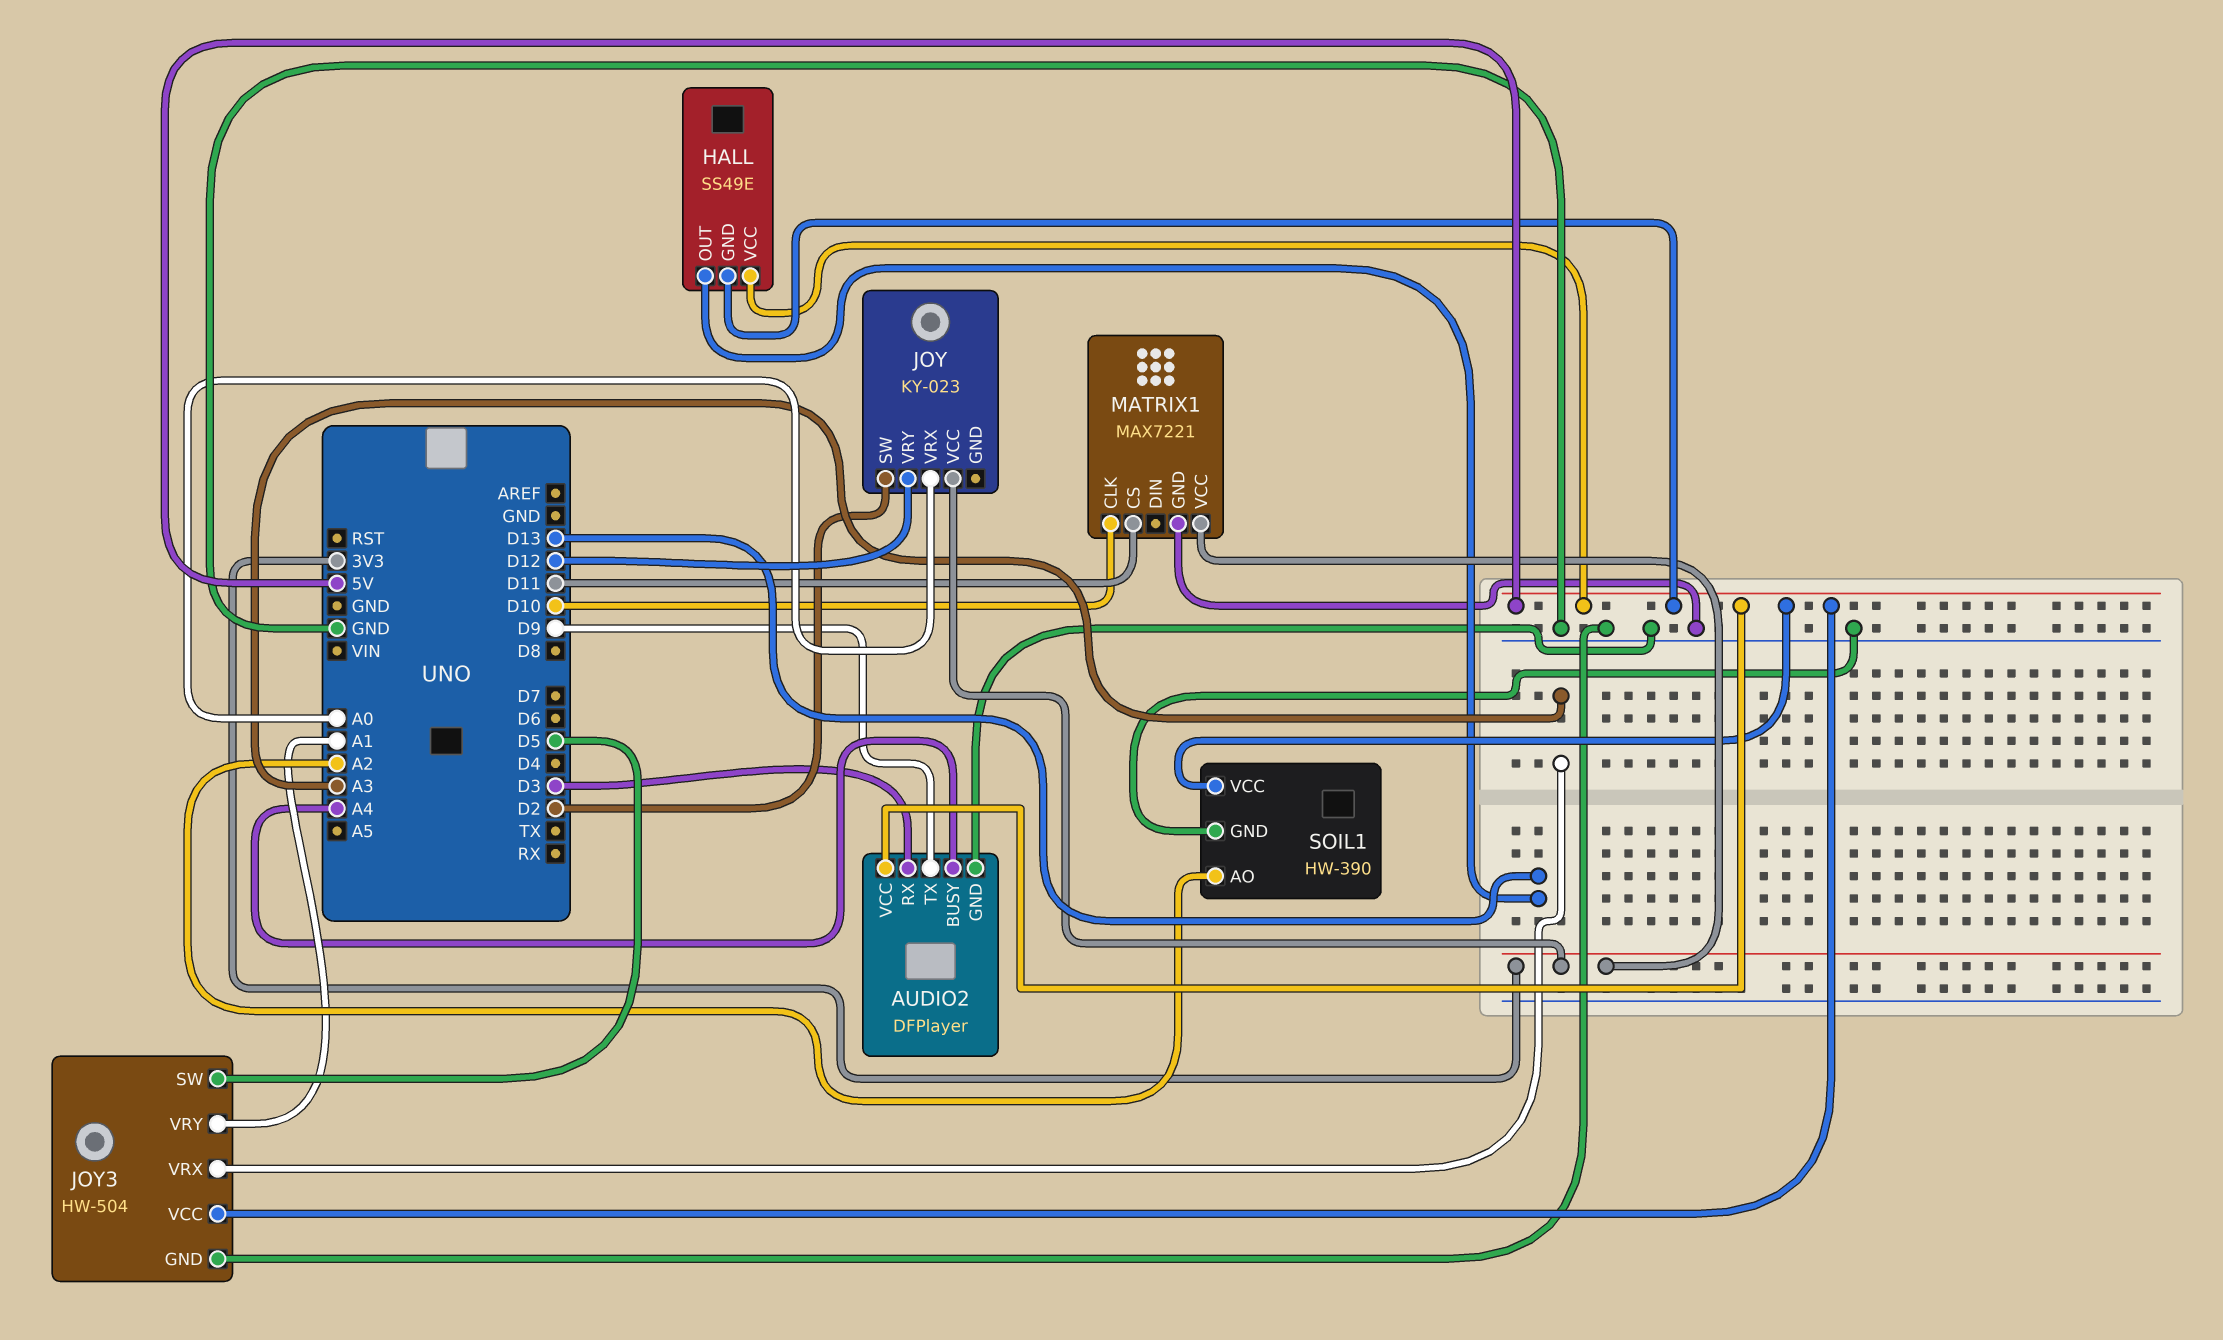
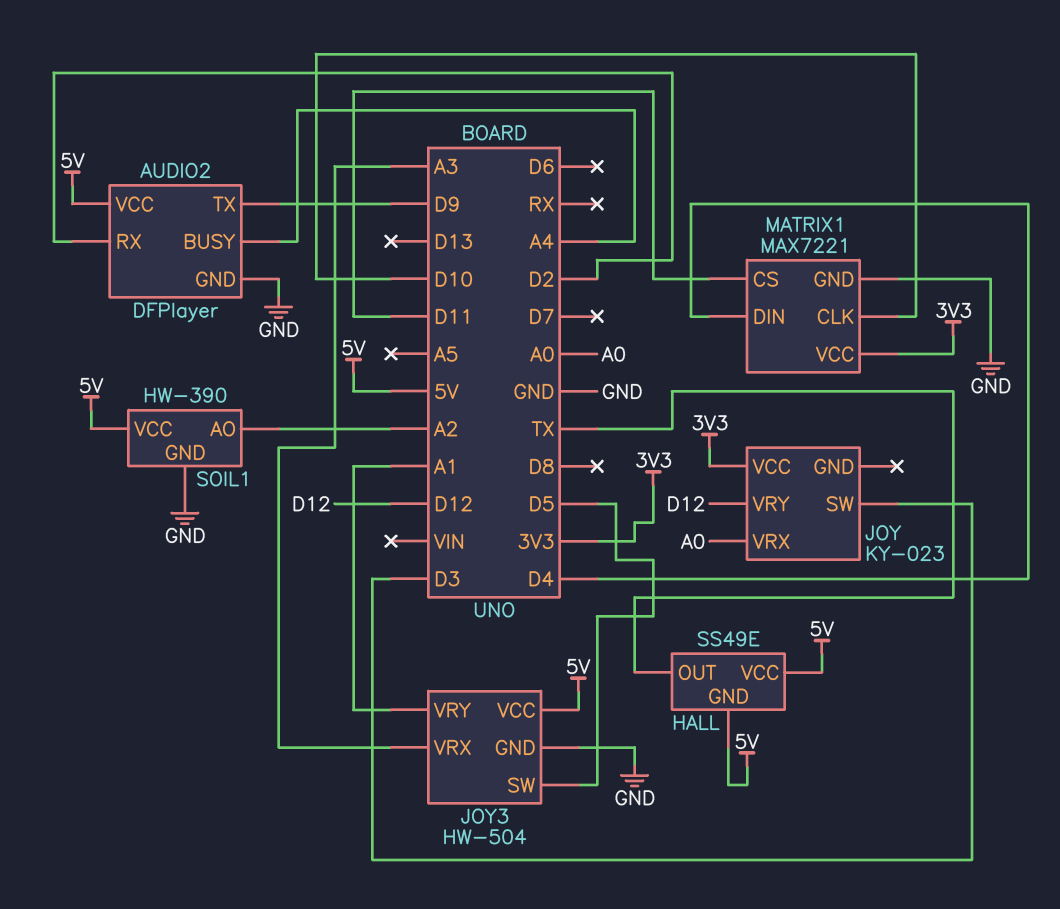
AUDIO2 pin RX: D3 -> D2
HALL pin OUT: D13 -> TX
JOY pin SW: D2 -> D3
MATRIX1 pin DIN: none -> D4

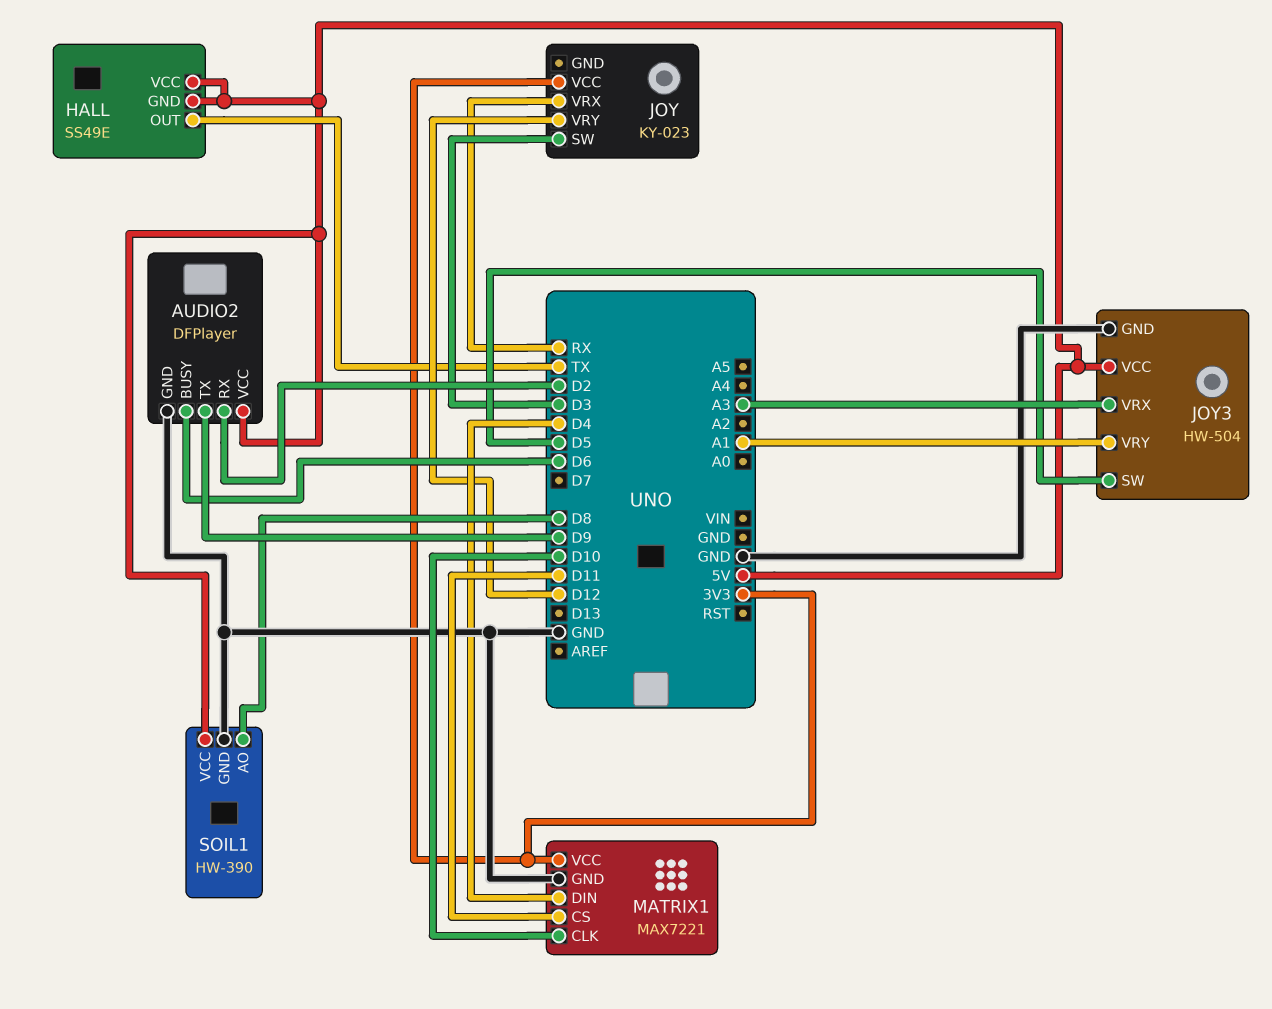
AUDIO2 pin BUSY: A4 -> D6
JOY pin VRX: A0 -> RX
SOIL1 pin AO: A2 -> D8

